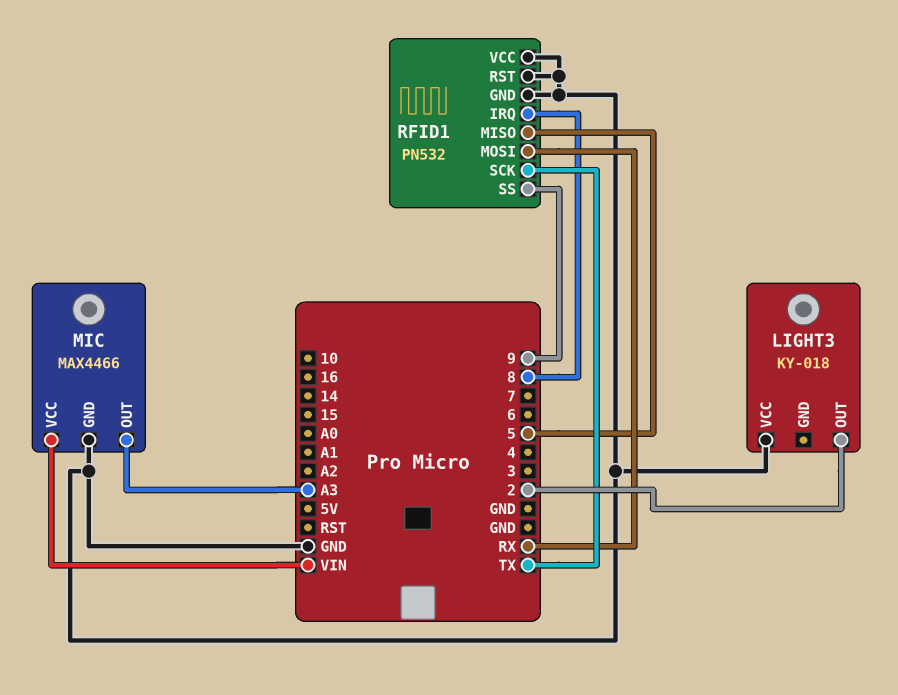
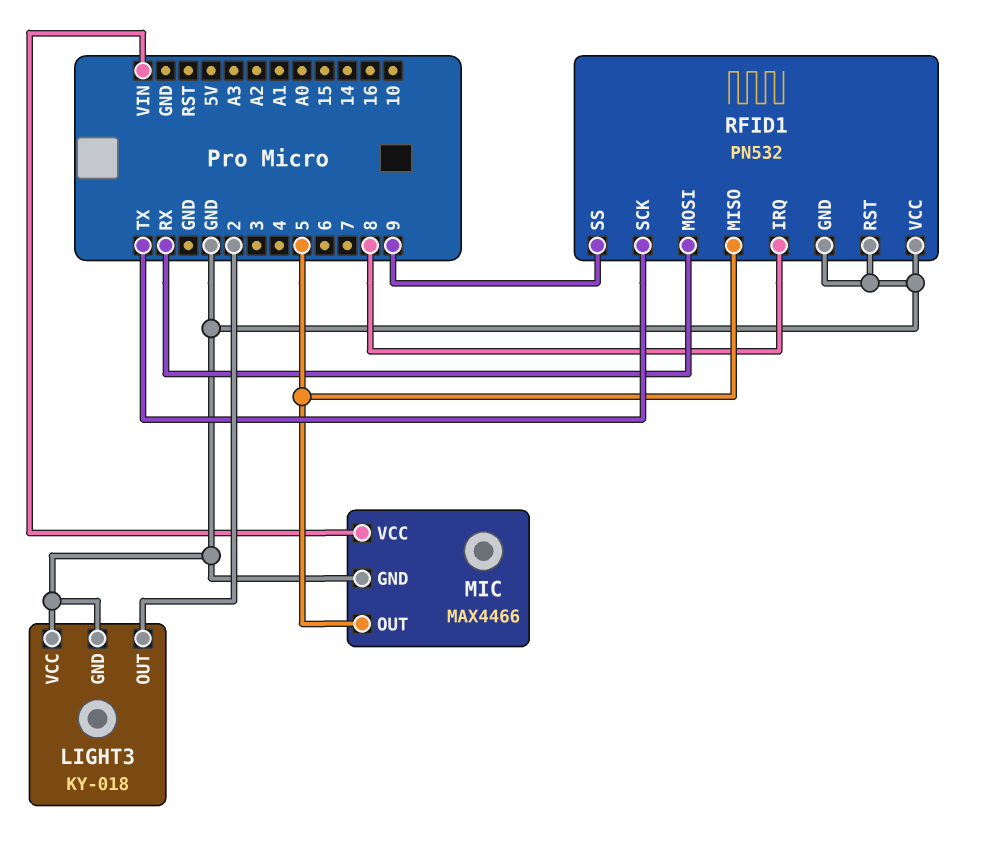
LIGHT3 pin GND: none -> GND
MIC pin OUT: A3 -> 5

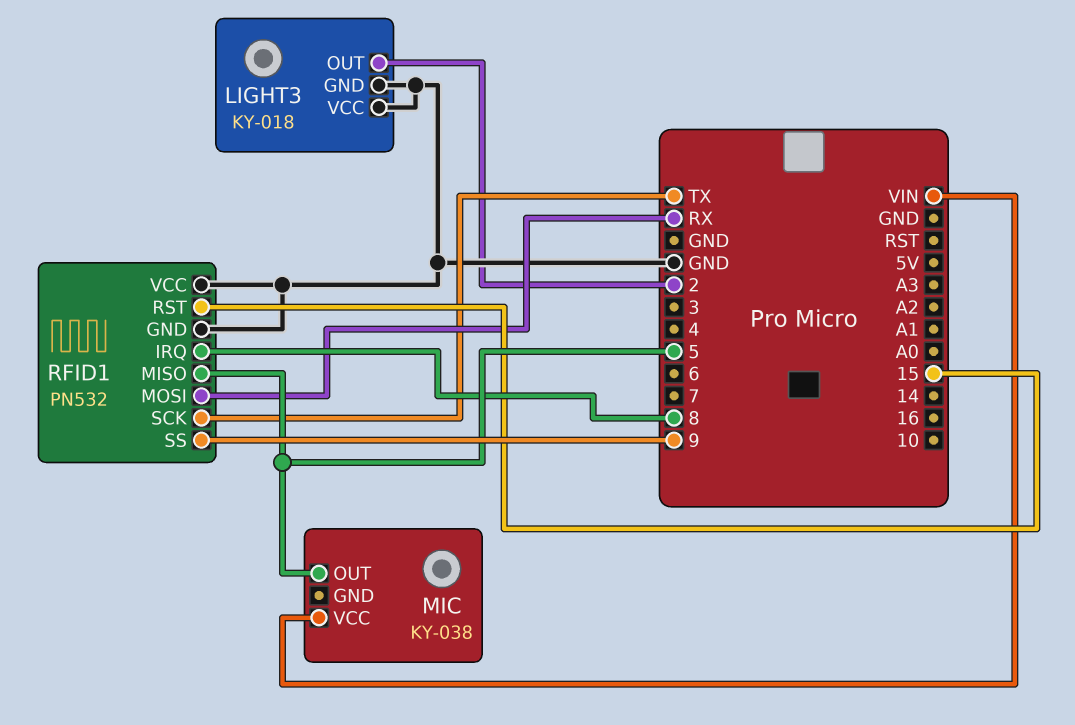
MIC: MAX4466 -> KY-038
MIC pin GND: GND -> none
RFID1 pin RST: GND -> 15

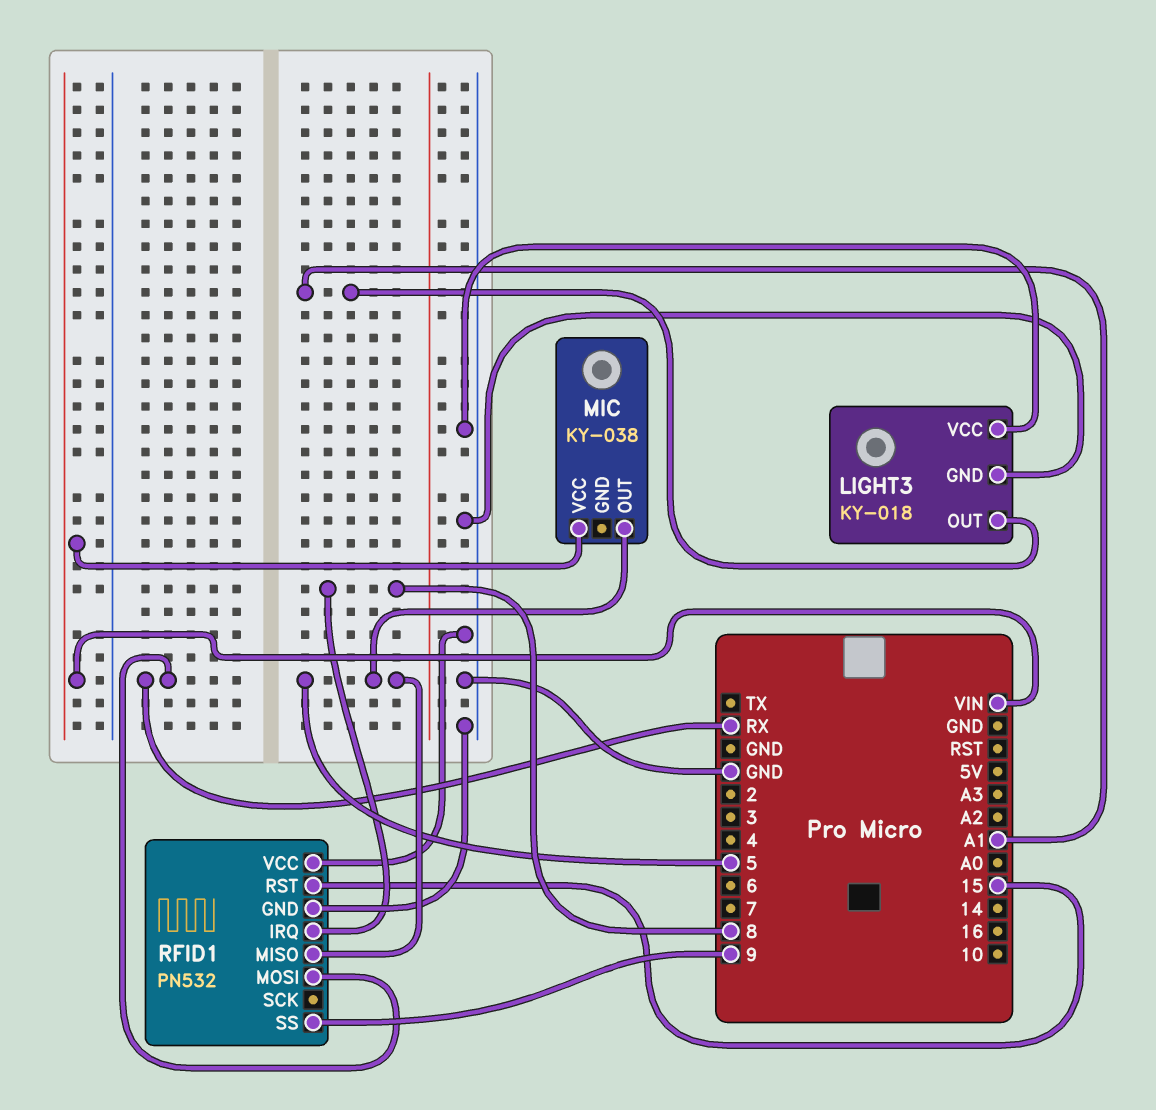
LIGHT3 pin OUT: 2 -> A1
RFID1 pin SCK: TX -> none

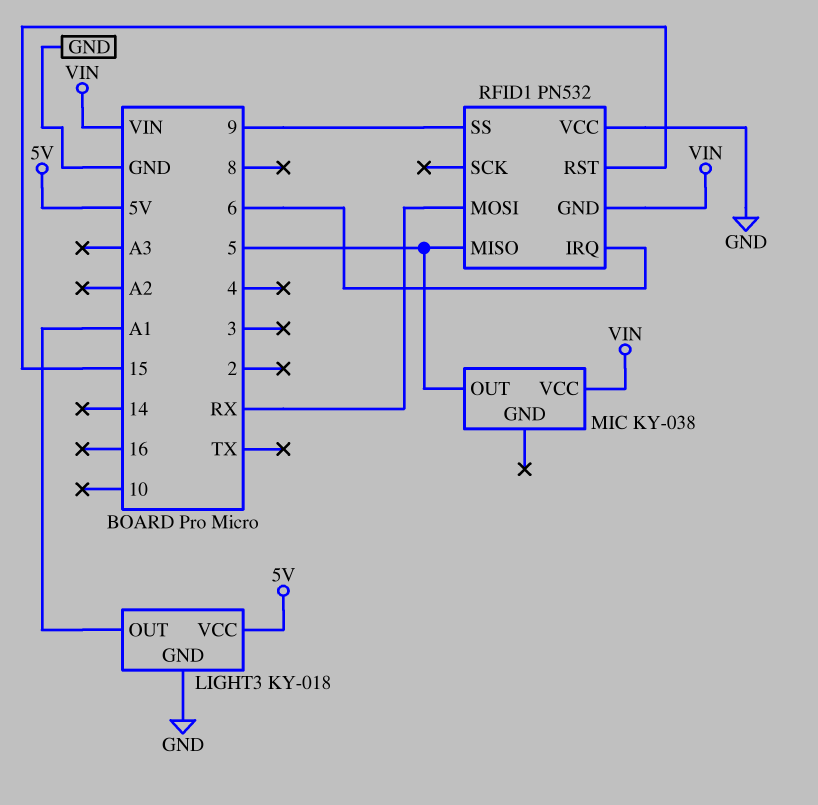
LIGHT3 pin VCC: GND -> 5V
RFID1 pin GND: GND -> VIN
RFID1 pin IRQ: 8 -> 6

